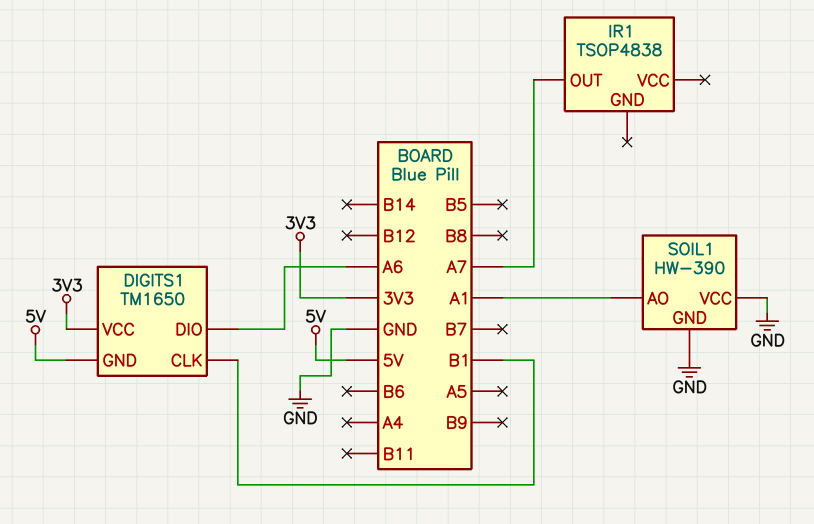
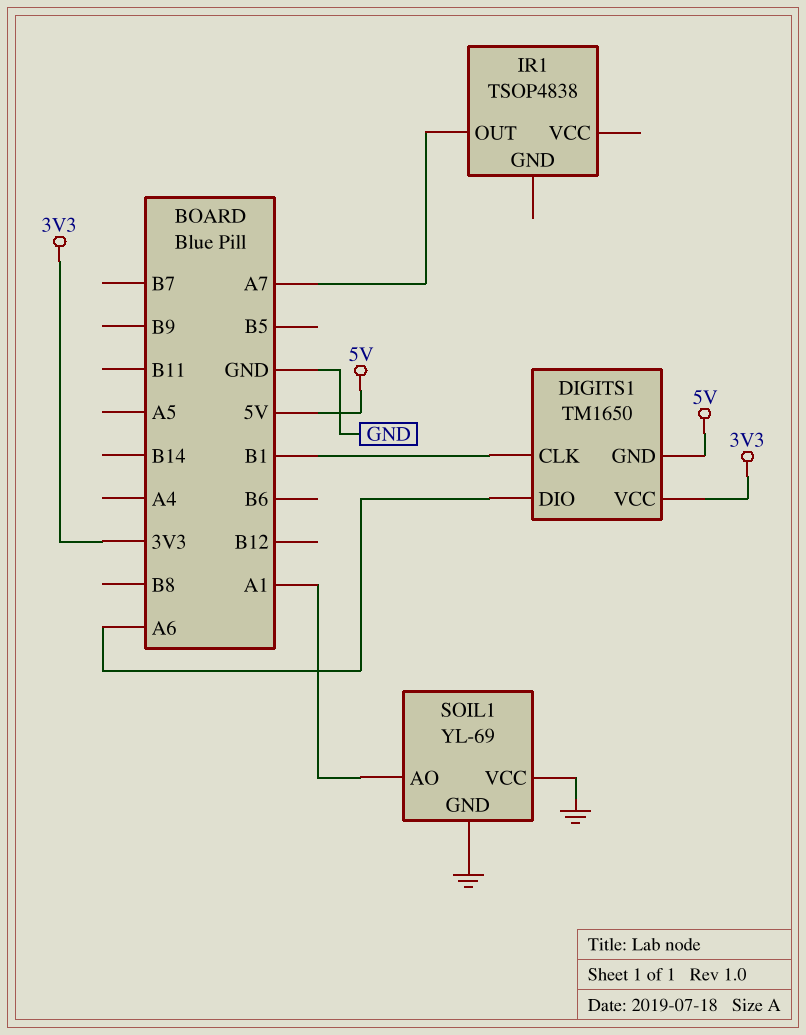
SOIL1: HW-390 -> YL-69

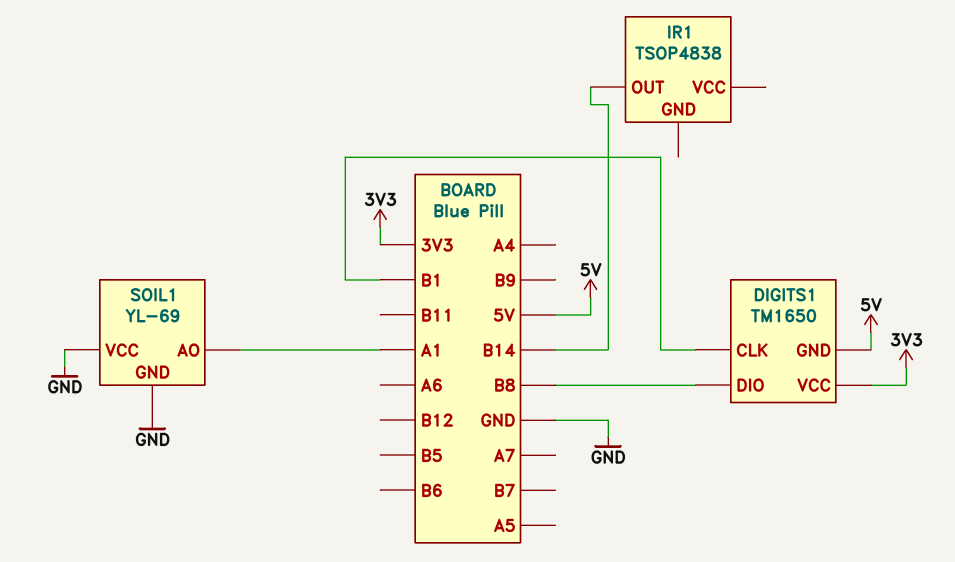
DIGITS1 pin DIO: A6 -> B8
IR1 pin OUT: A7 -> B14

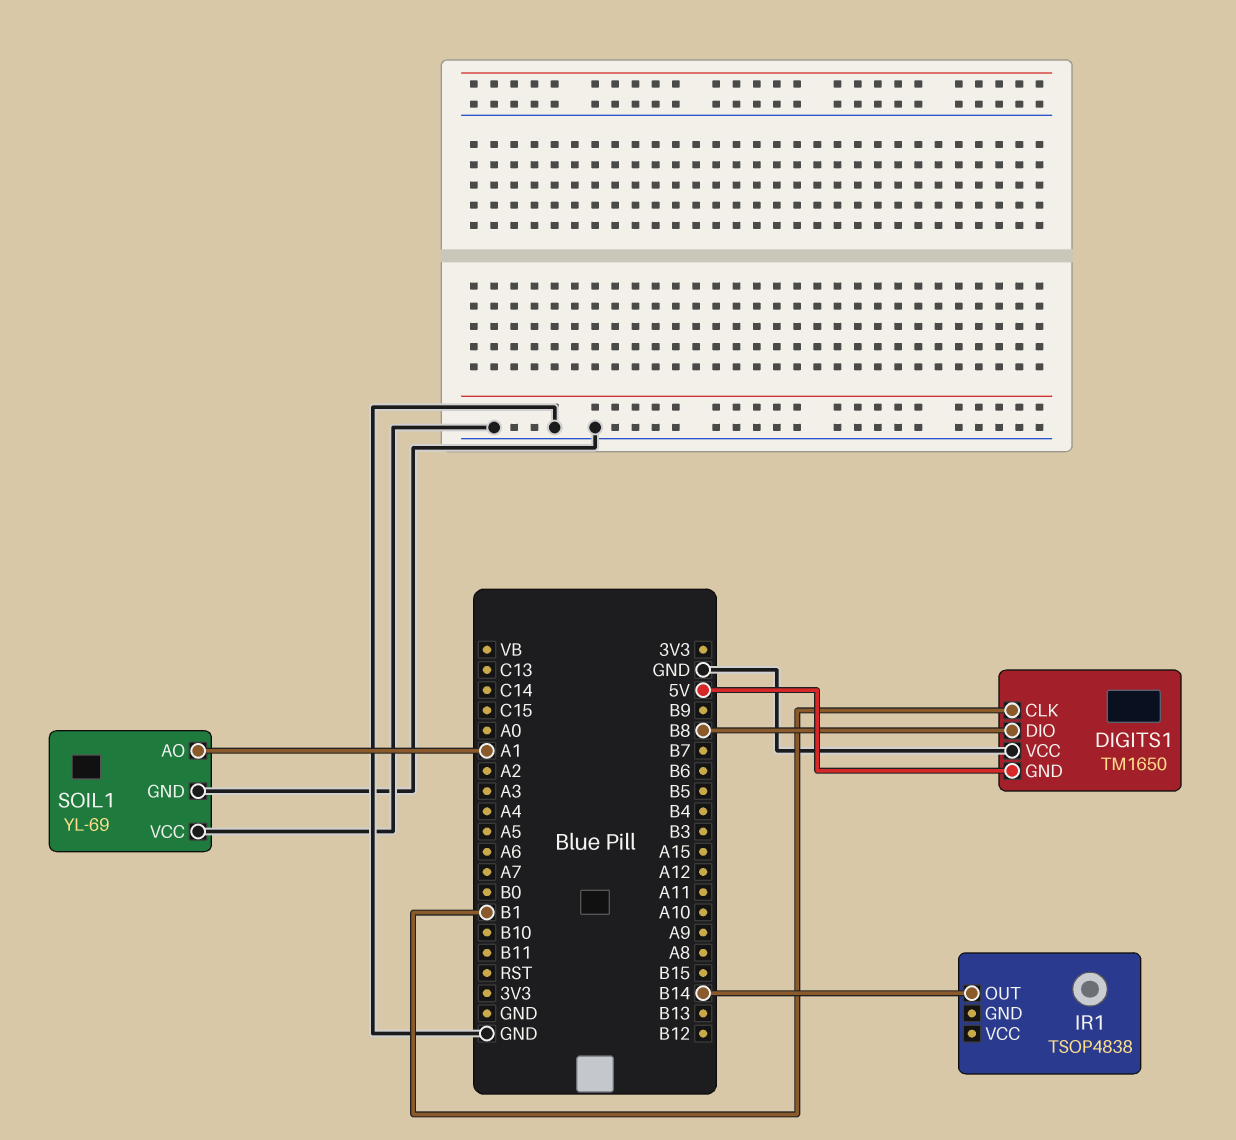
DIGITS1 pin VCC: 3V3 -> GND

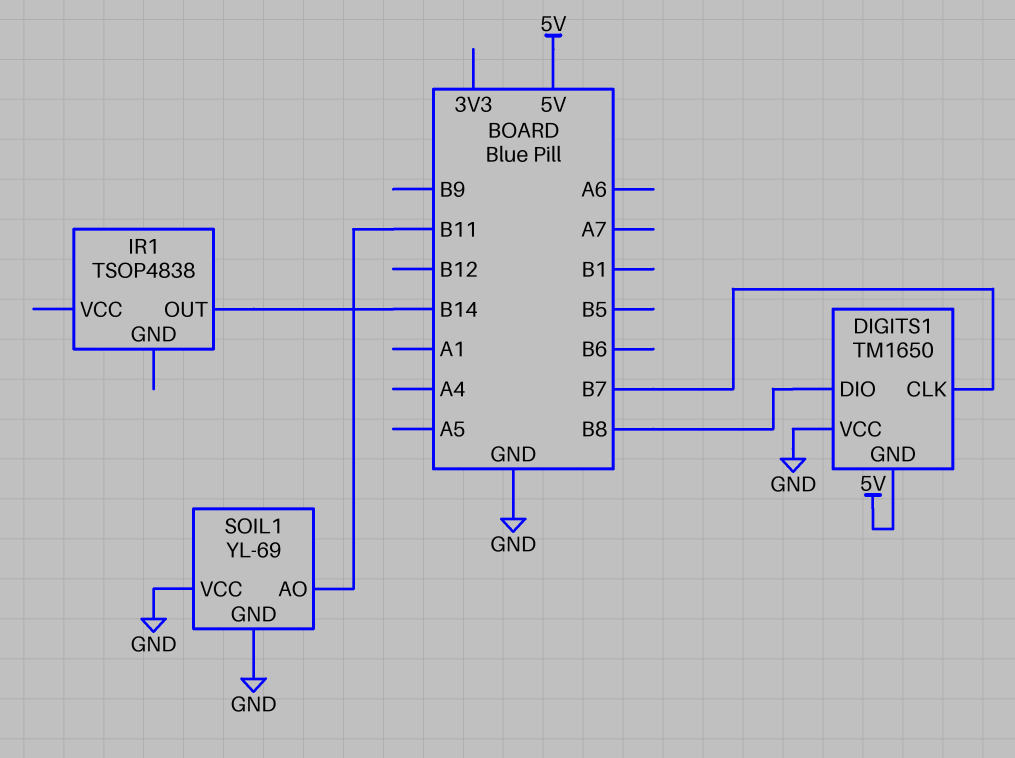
DIGITS1 pin CLK: B1 -> B7
SOIL1 pin AO: A1 -> B11

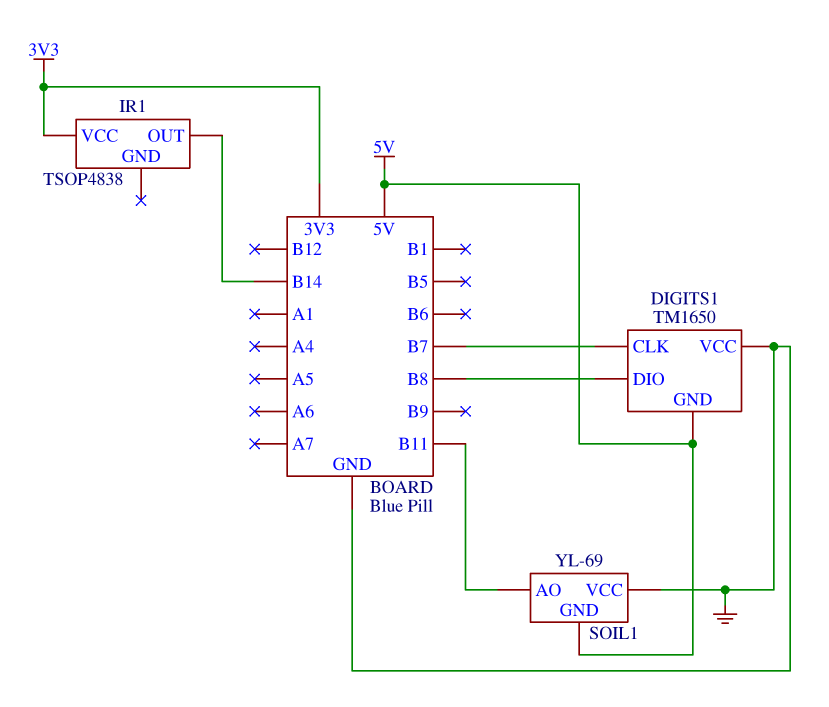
IR1 pin VCC: none -> 3V3
SOIL1 pin GND: GND -> 5V

